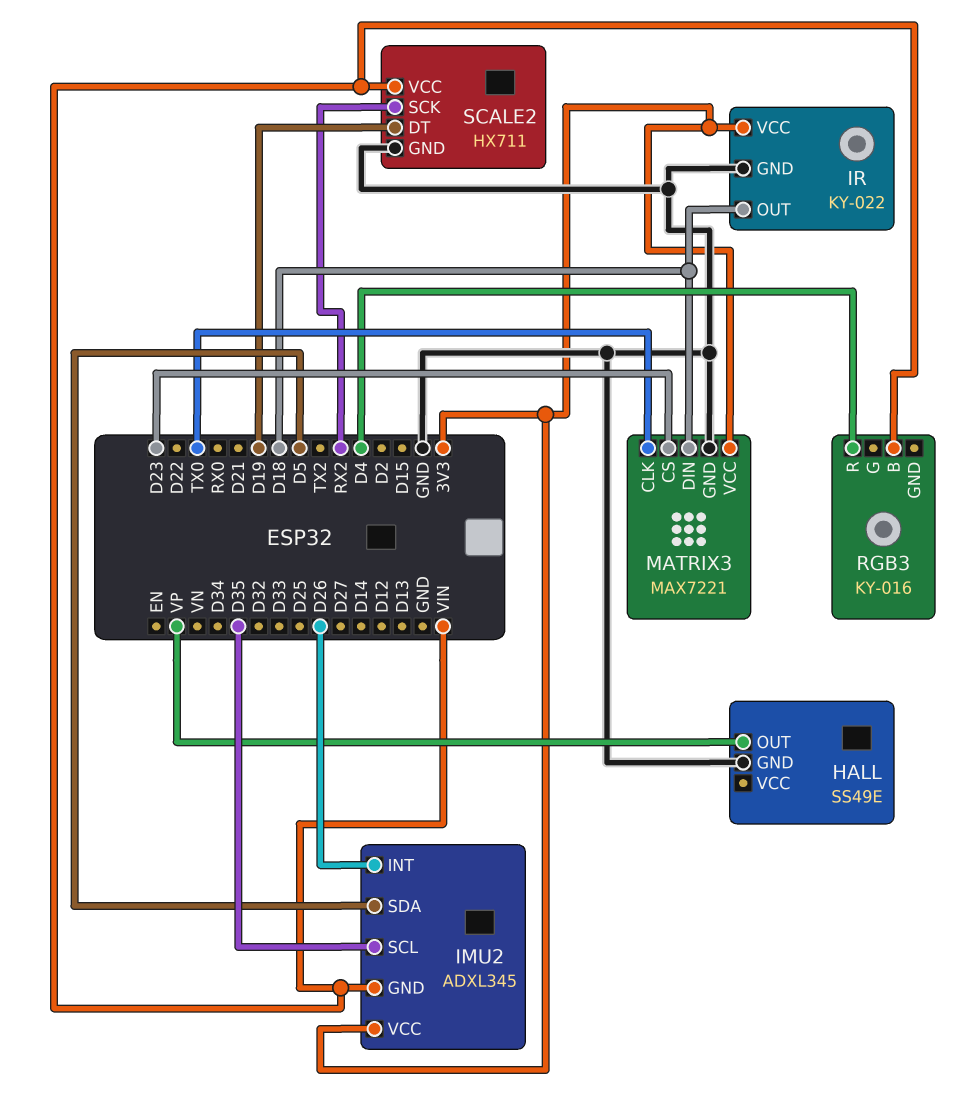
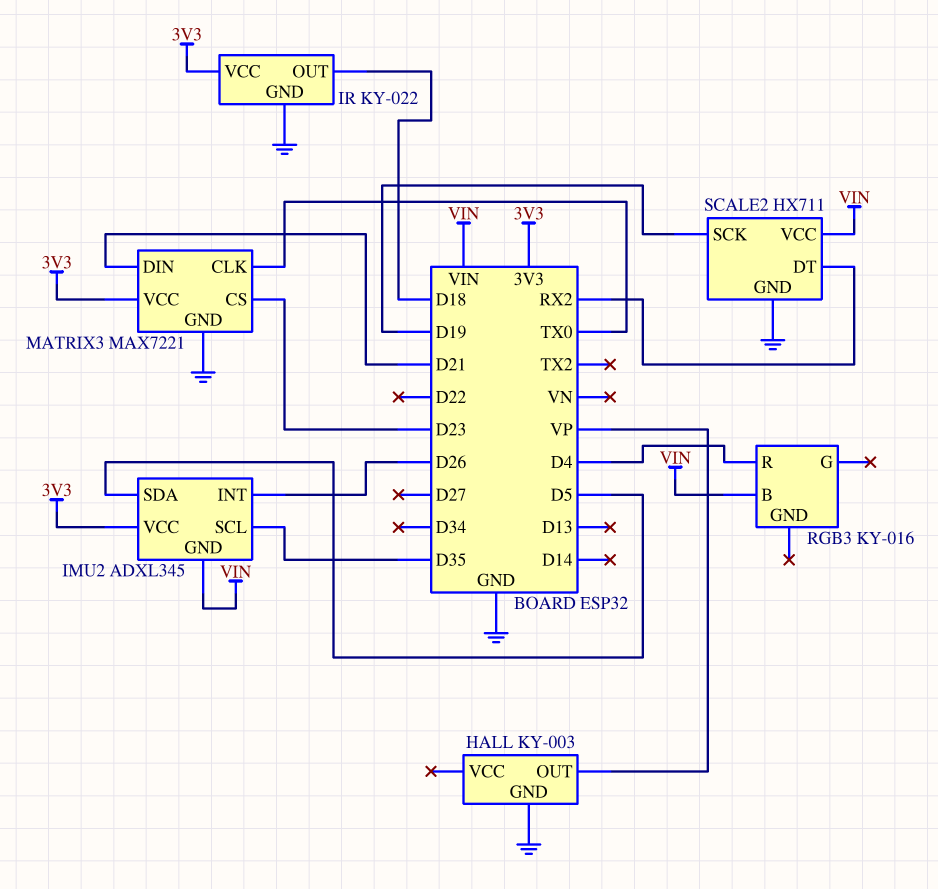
HALL: SS49E -> KY-003
MATRIX3 pin DIN: D18 -> D21
SCALE2 pin DT: D19 -> RX2
SCALE2 pin SCK: RX2 -> D19

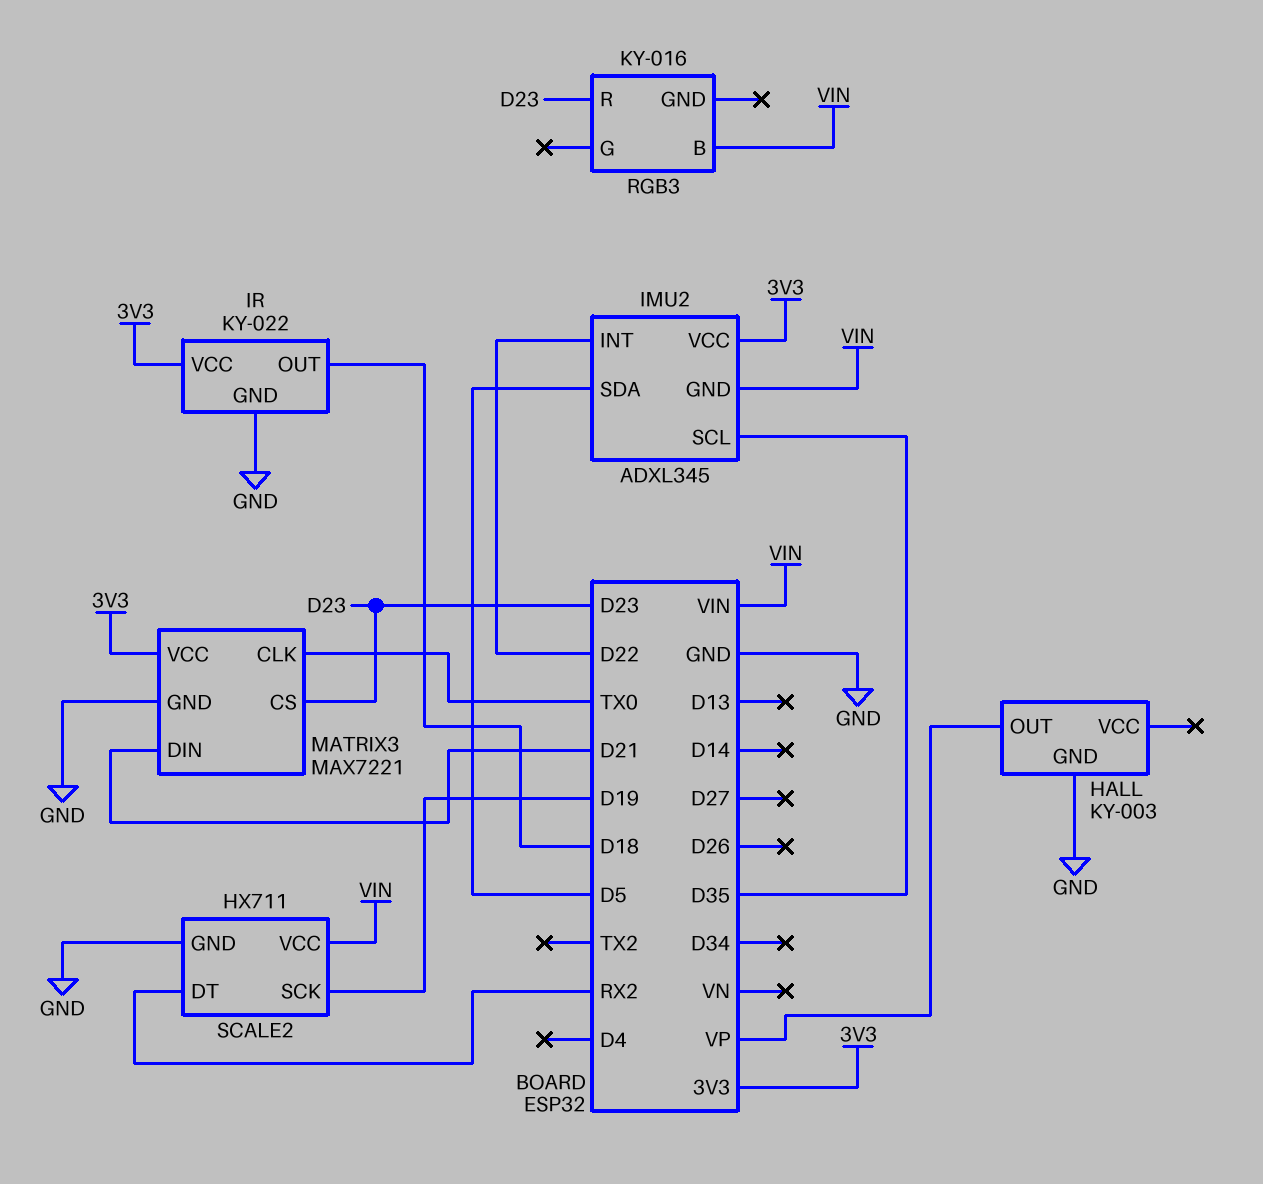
IMU2 pin INT: D26 -> D22
RGB3 pin R: D4 -> D23

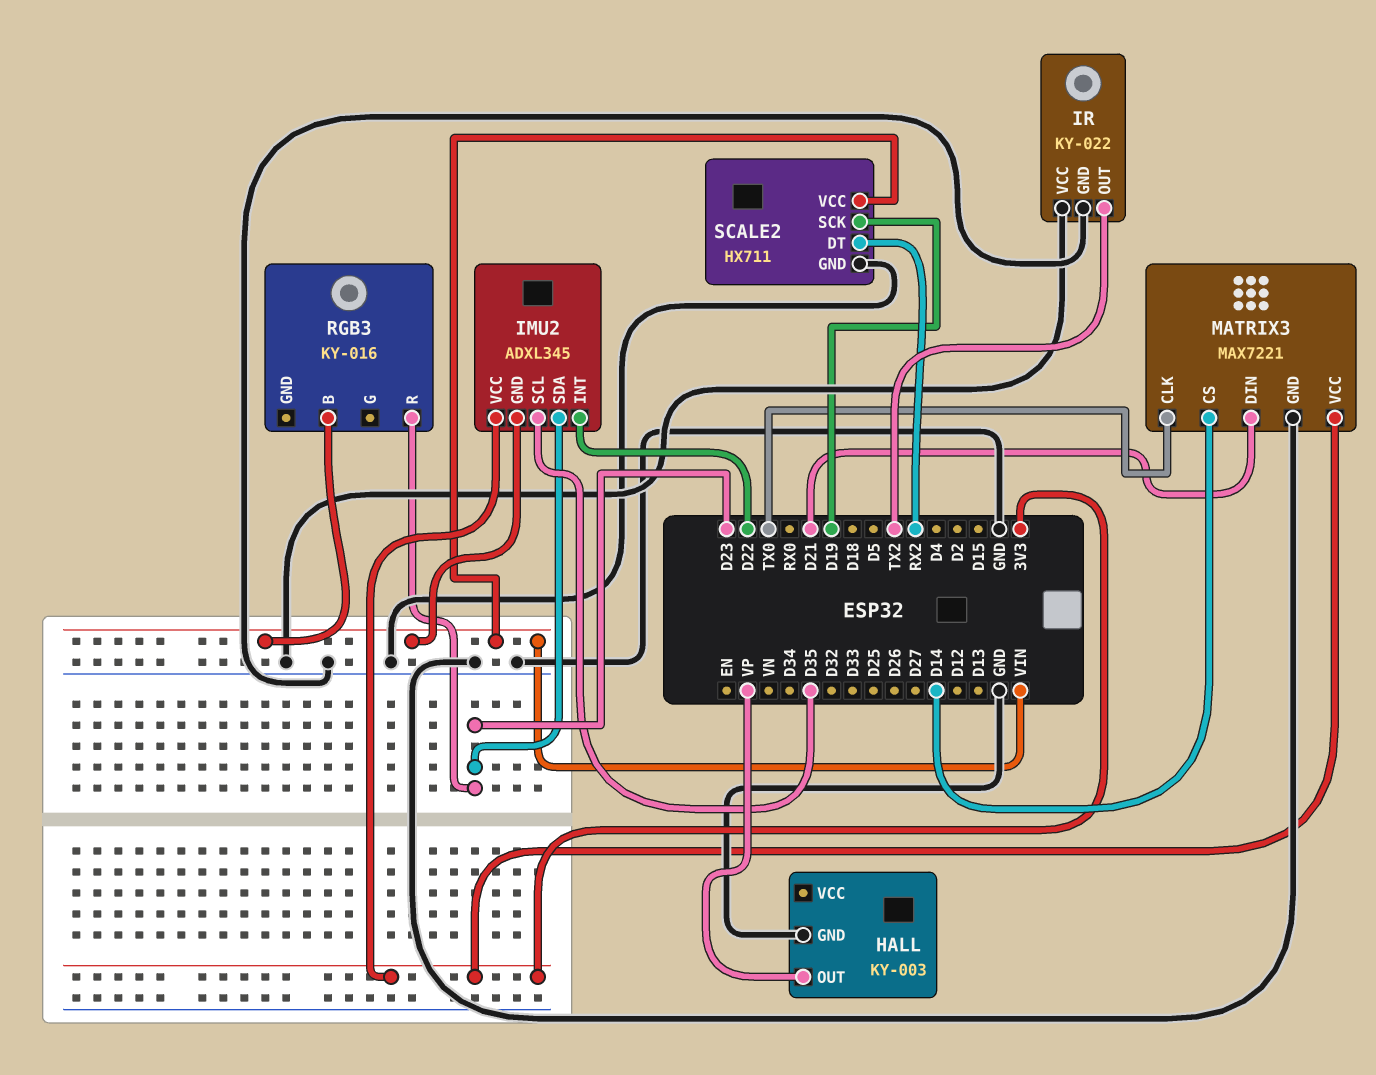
IMU2 pin SDA: D5 -> D23
IR pin OUT: D18 -> TX2
IR pin VCC: 3V3 -> GND
MATRIX3 pin CS: D23 -> D14

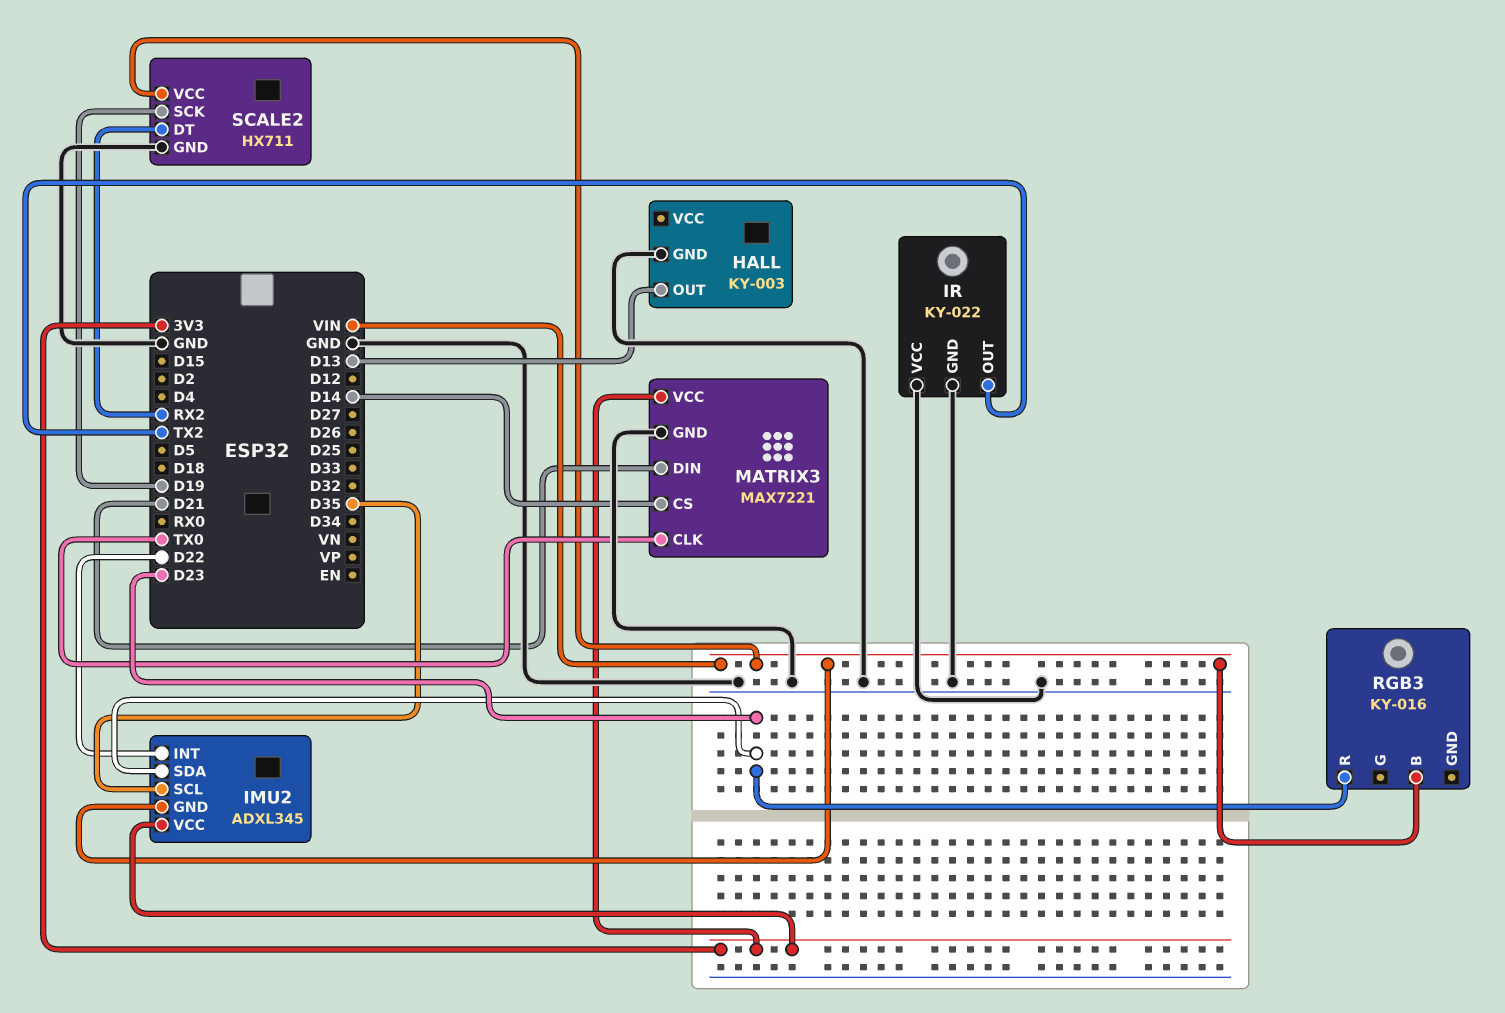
HALL pin OUT: VP -> D13

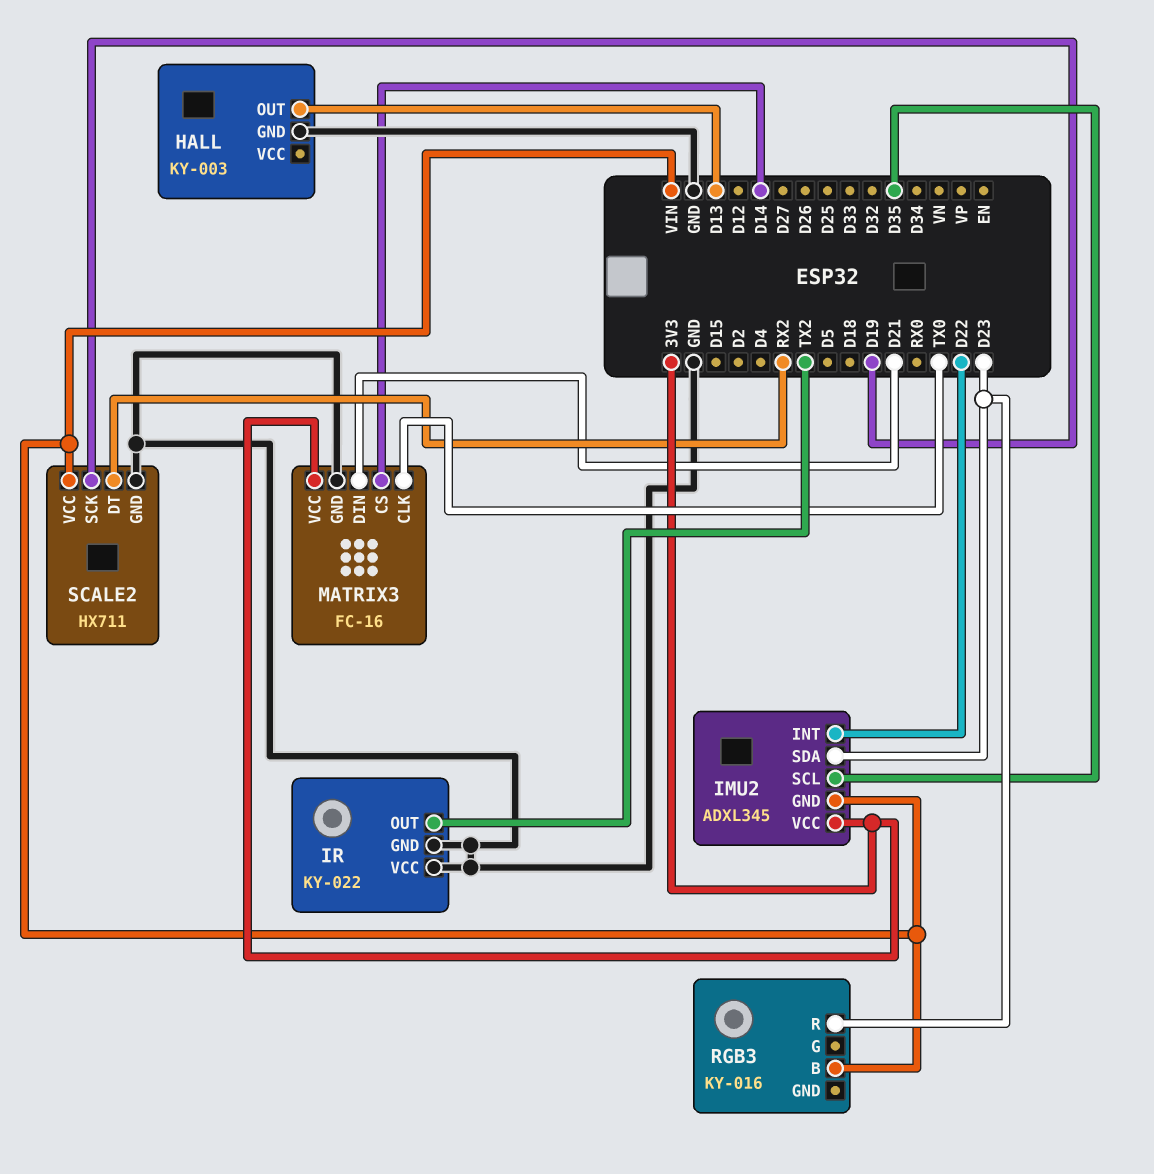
MATRIX3: MAX7221 -> FC-16

